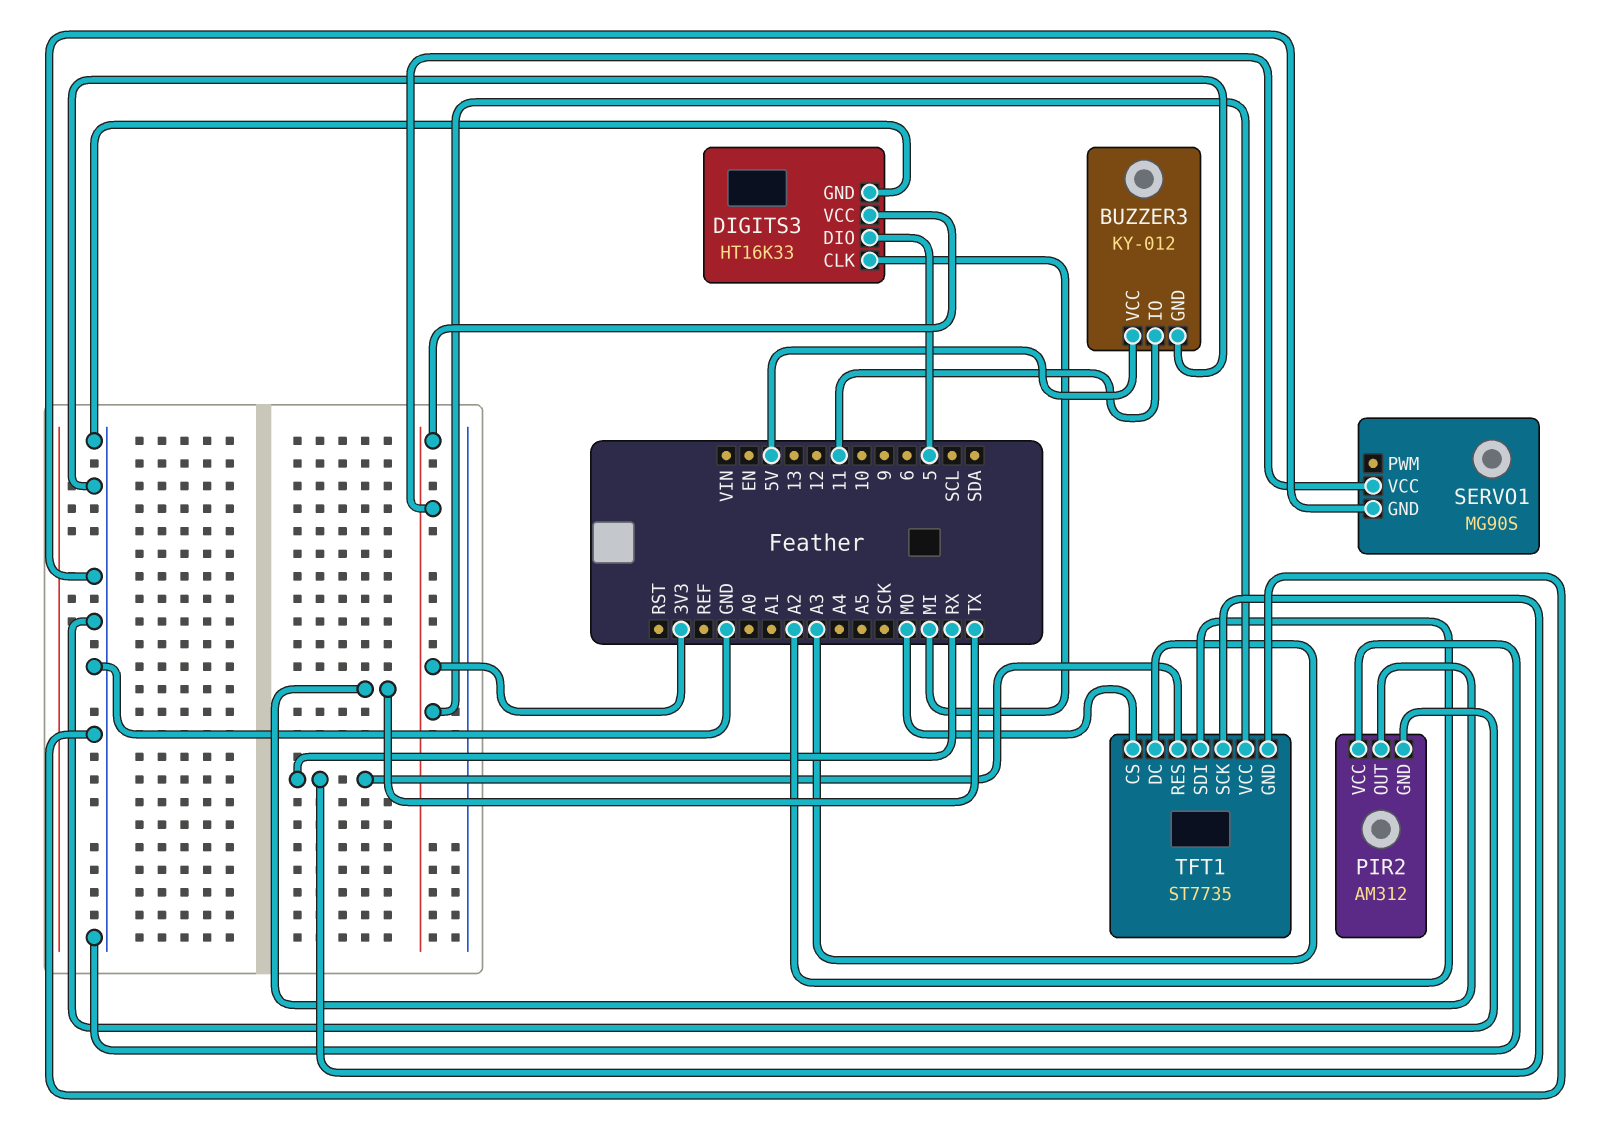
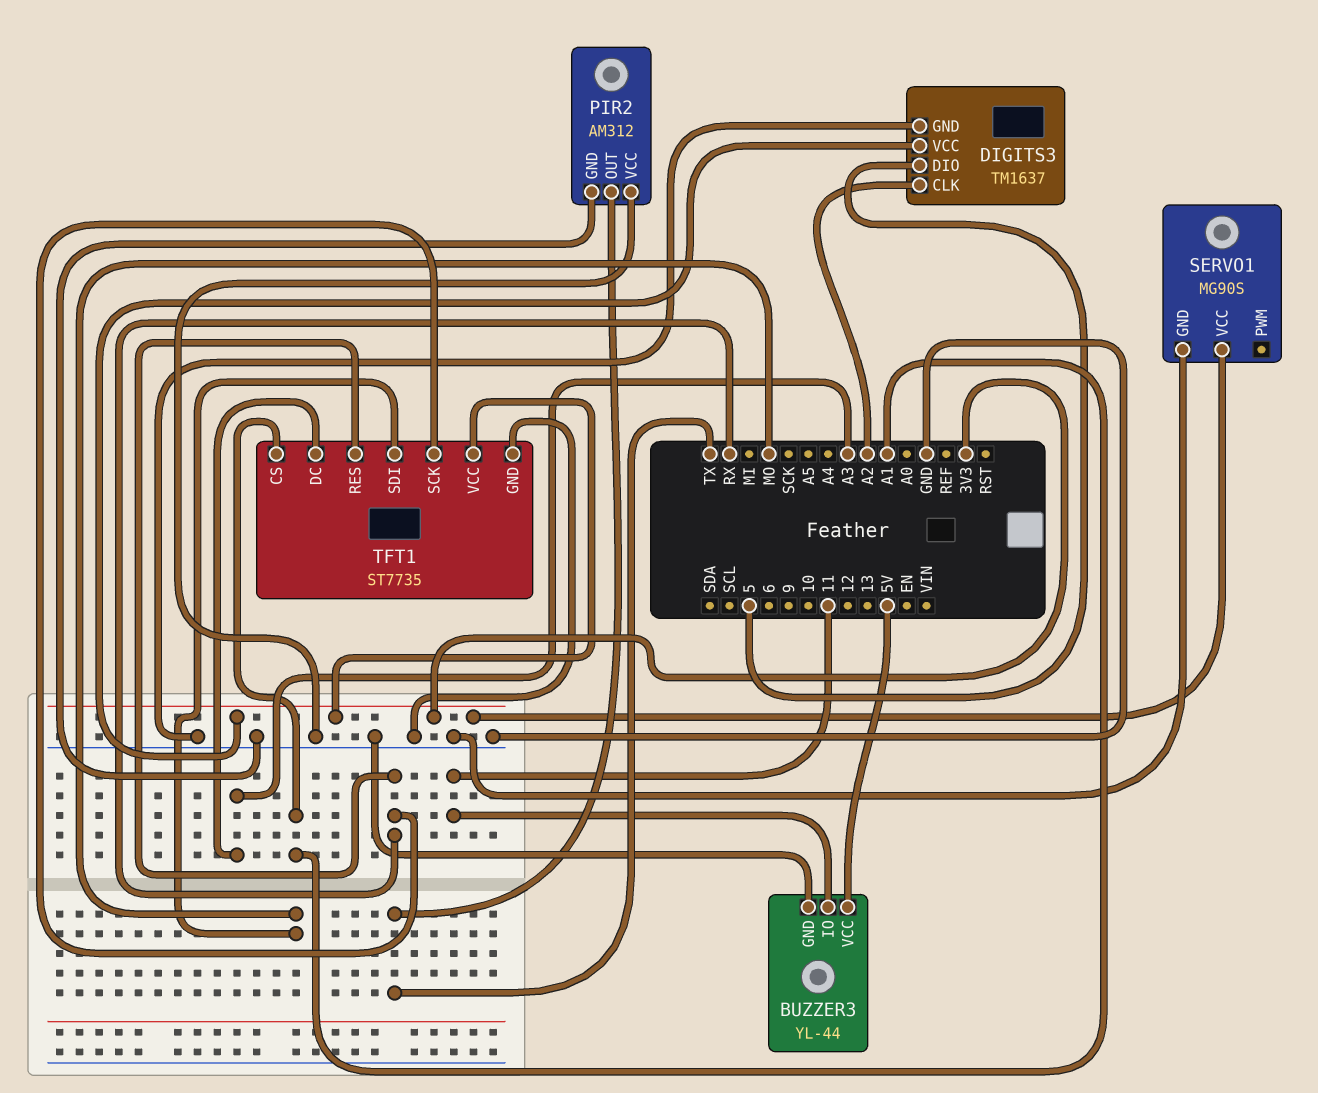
BUZZER3: KY-012 -> YL-44
DIGITS3: HT16K33 -> TM1637
DIGITS3 pin CLK: MI -> A2
TFT1 pin CS: MO -> A1
TFT1 pin SDI: A2 -> MO

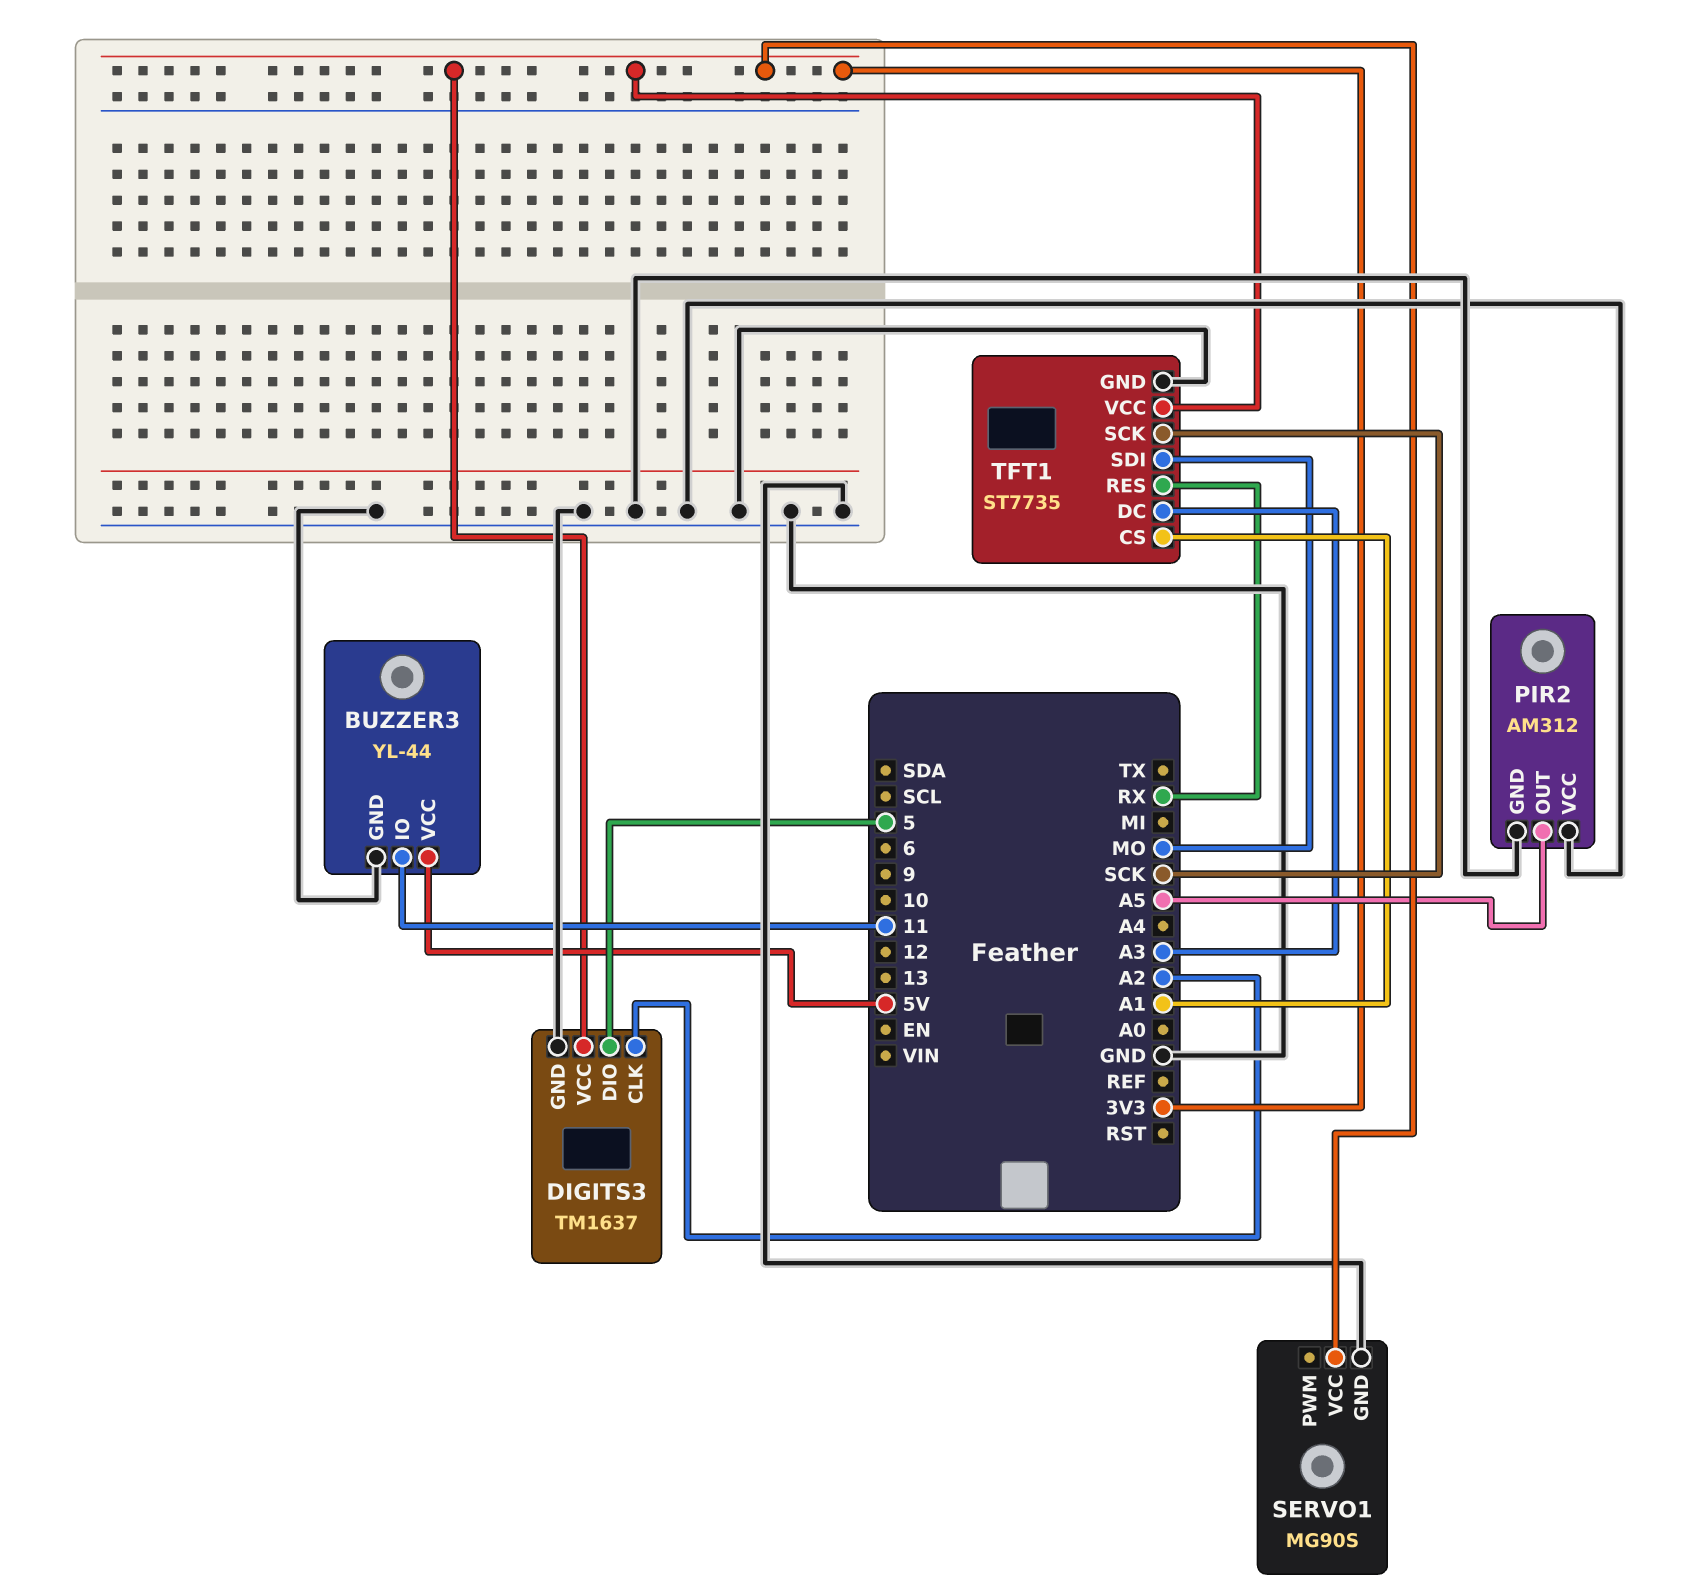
PIR2 pin OUT: TX -> A5
TFT1 pin SCK: RX -> SCK

